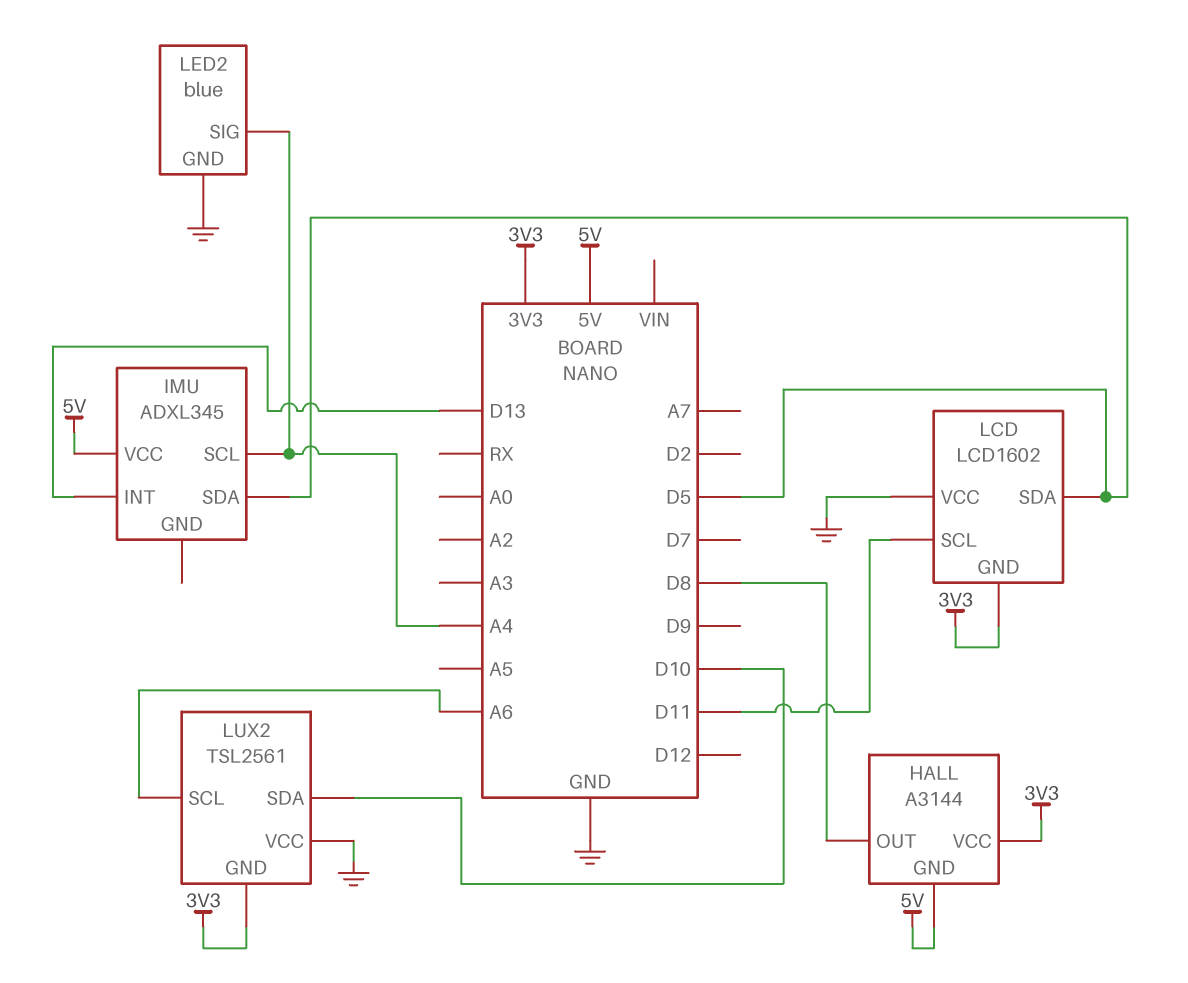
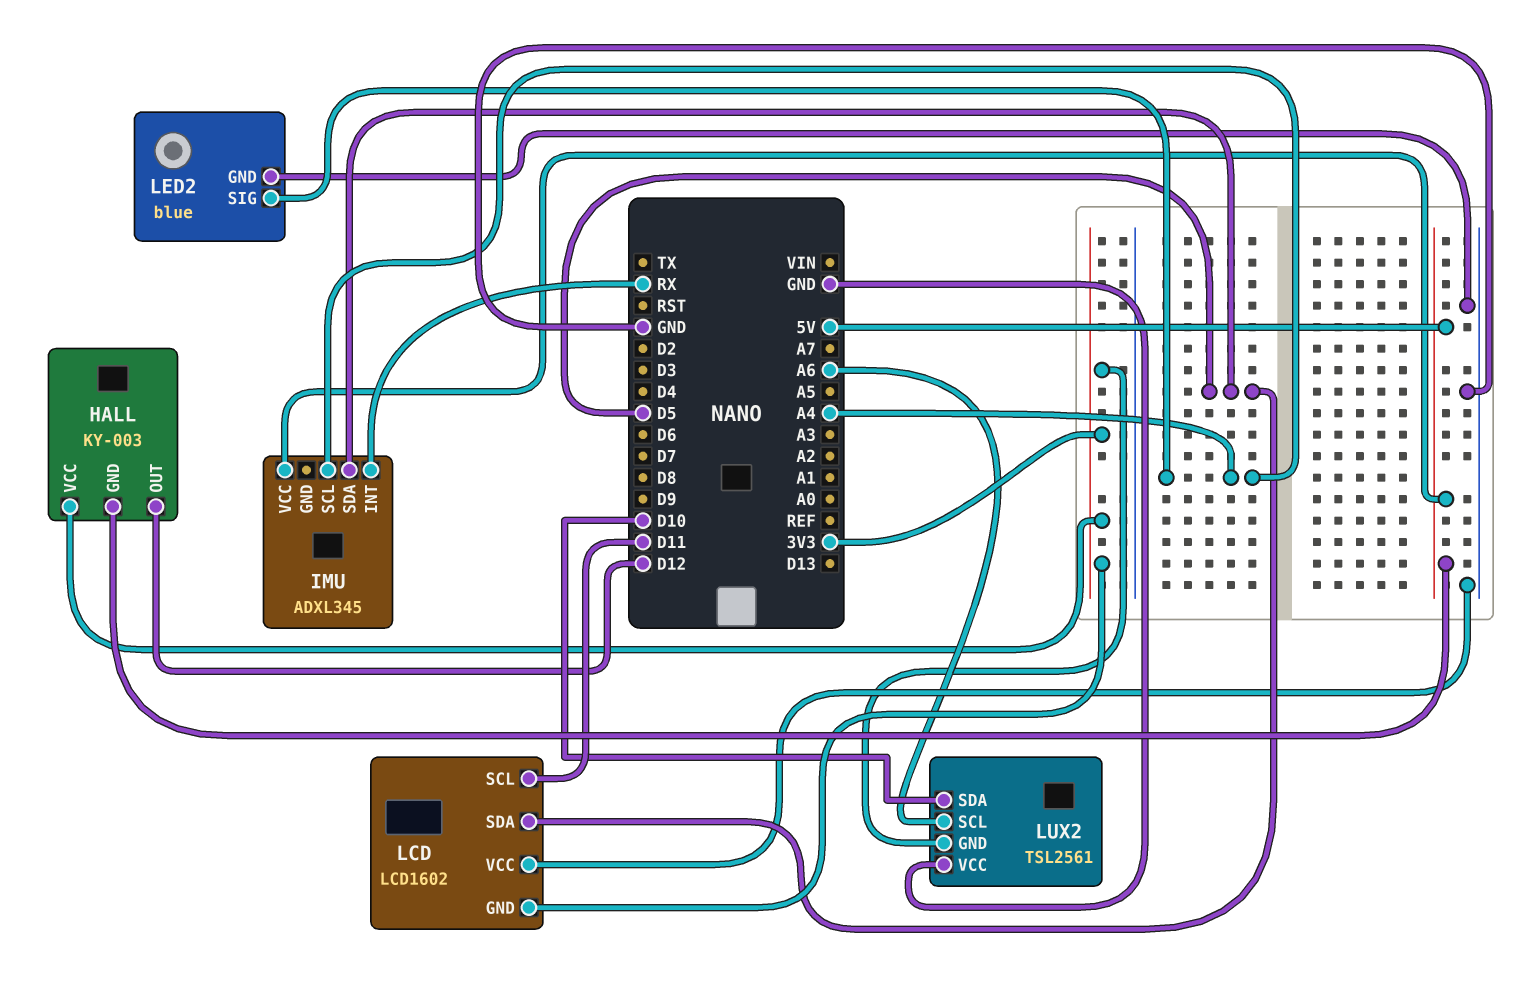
HALL: A3144 -> KY-003
HALL pin OUT: D8 -> D12
IMU pin INT: D13 -> RX

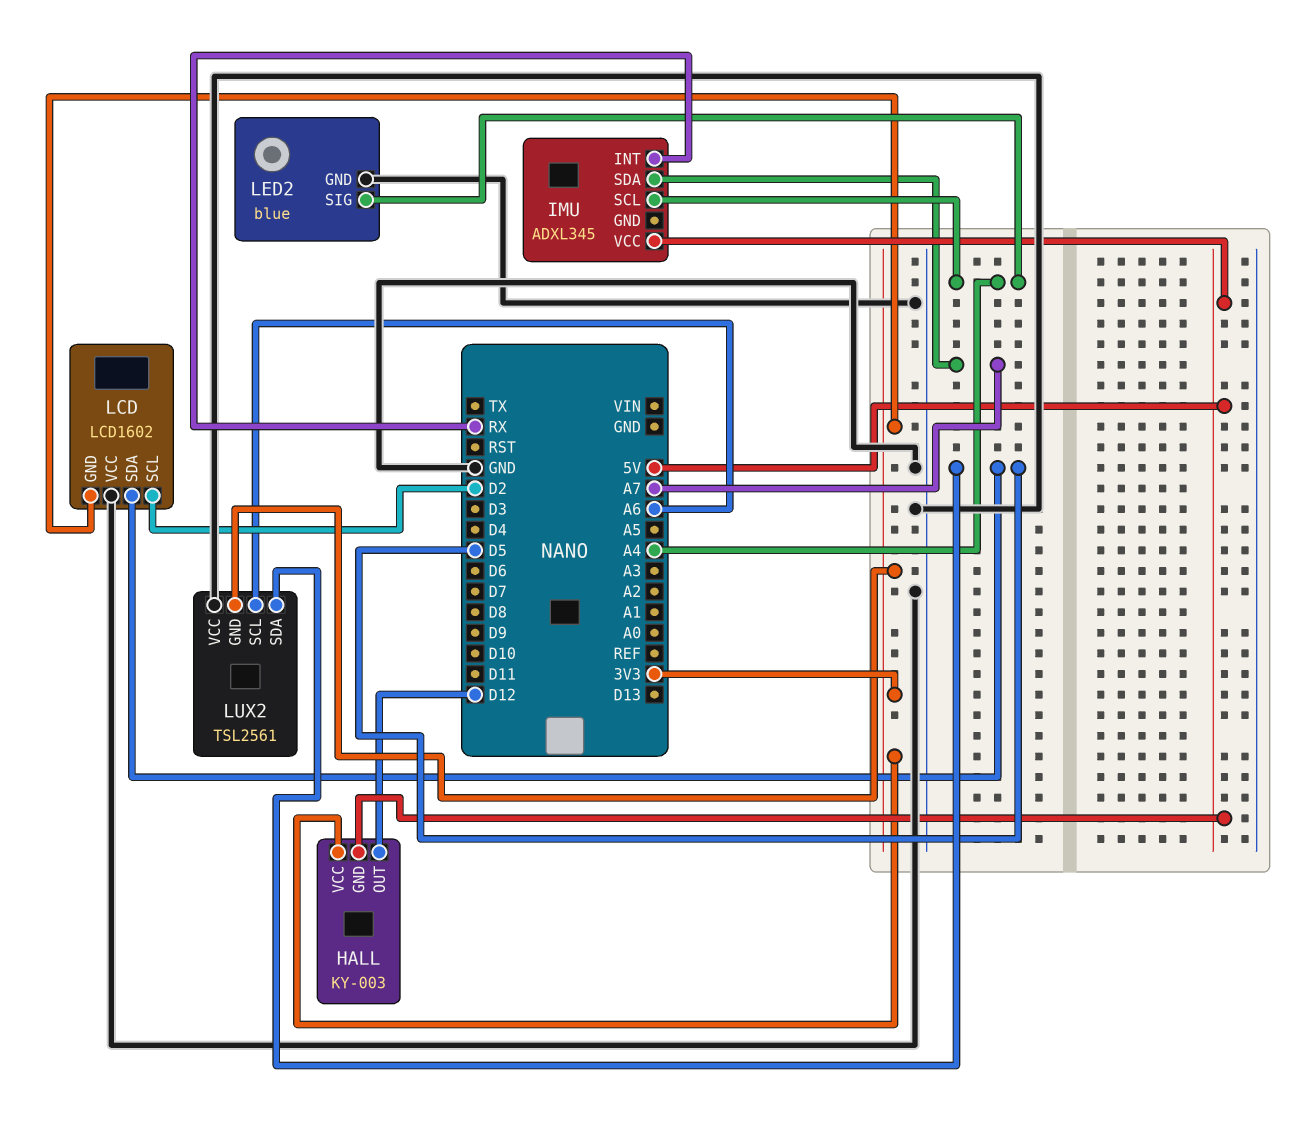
IMU pin SDA: D5 -> A7
LCD pin SCL: D11 -> D2
LUX2 pin SDA: D10 -> D5

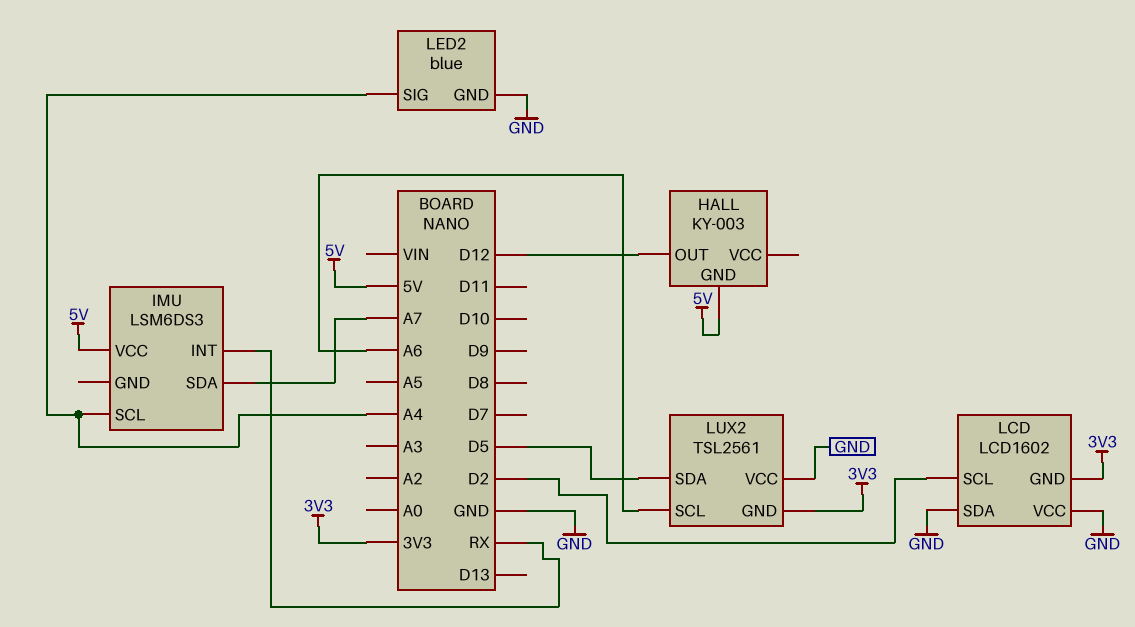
HALL pin VCC: 3V3 -> none
IMU: ADXL345 -> LSM6DS3
LCD pin SDA: D5 -> GND

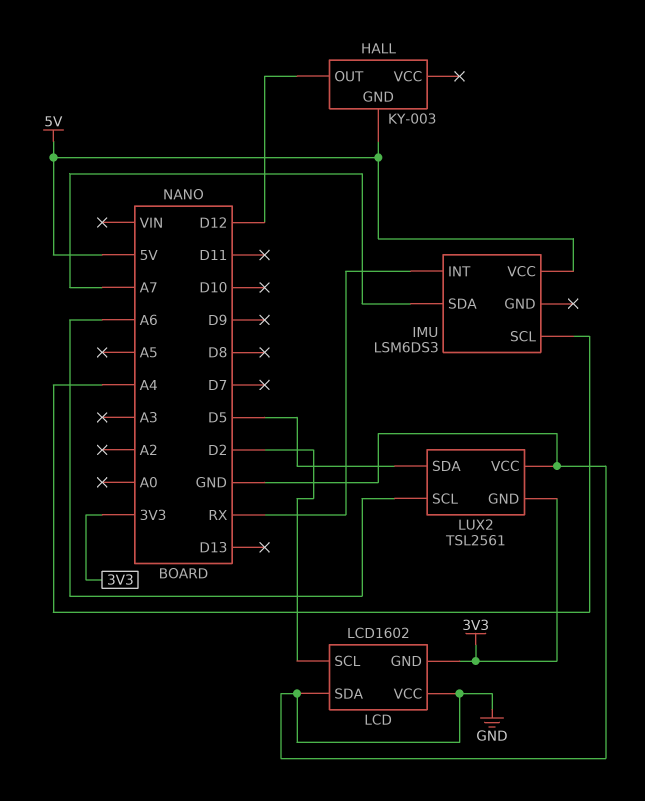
LED2: blue -> none
LED2 pin GND: GND -> none
LED2 pin SIG: A4 -> none

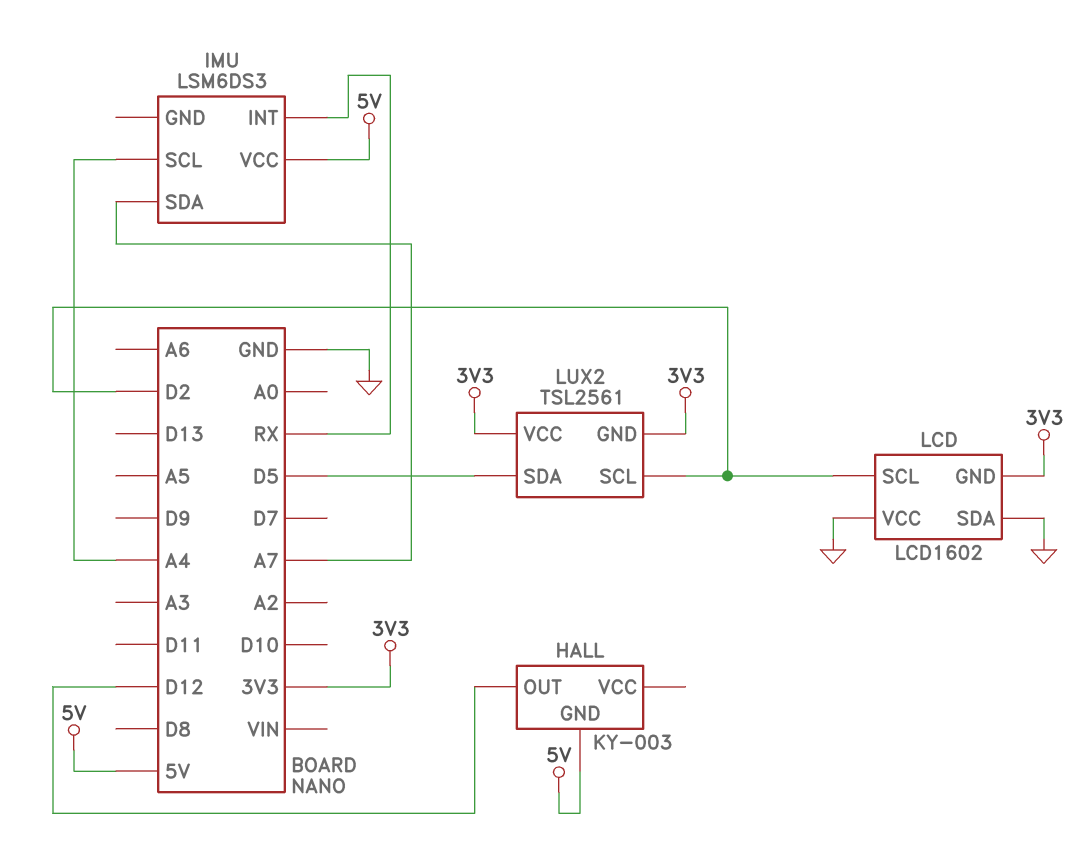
LUX2 pin SCL: A6 -> D2
LUX2 pin VCC: GND -> 3V3

